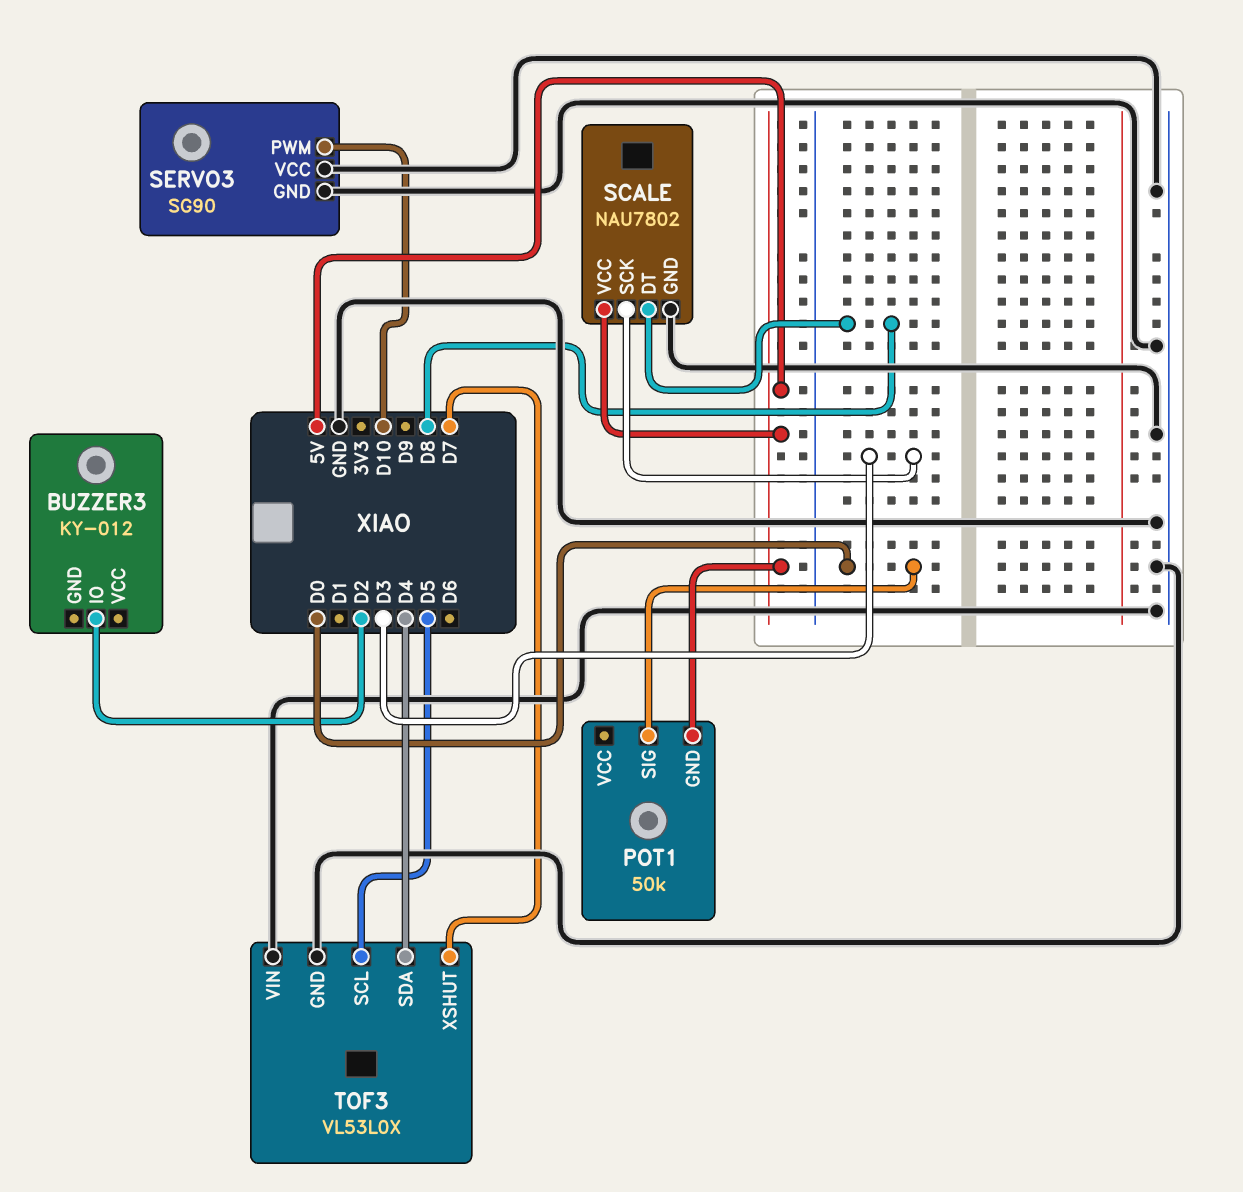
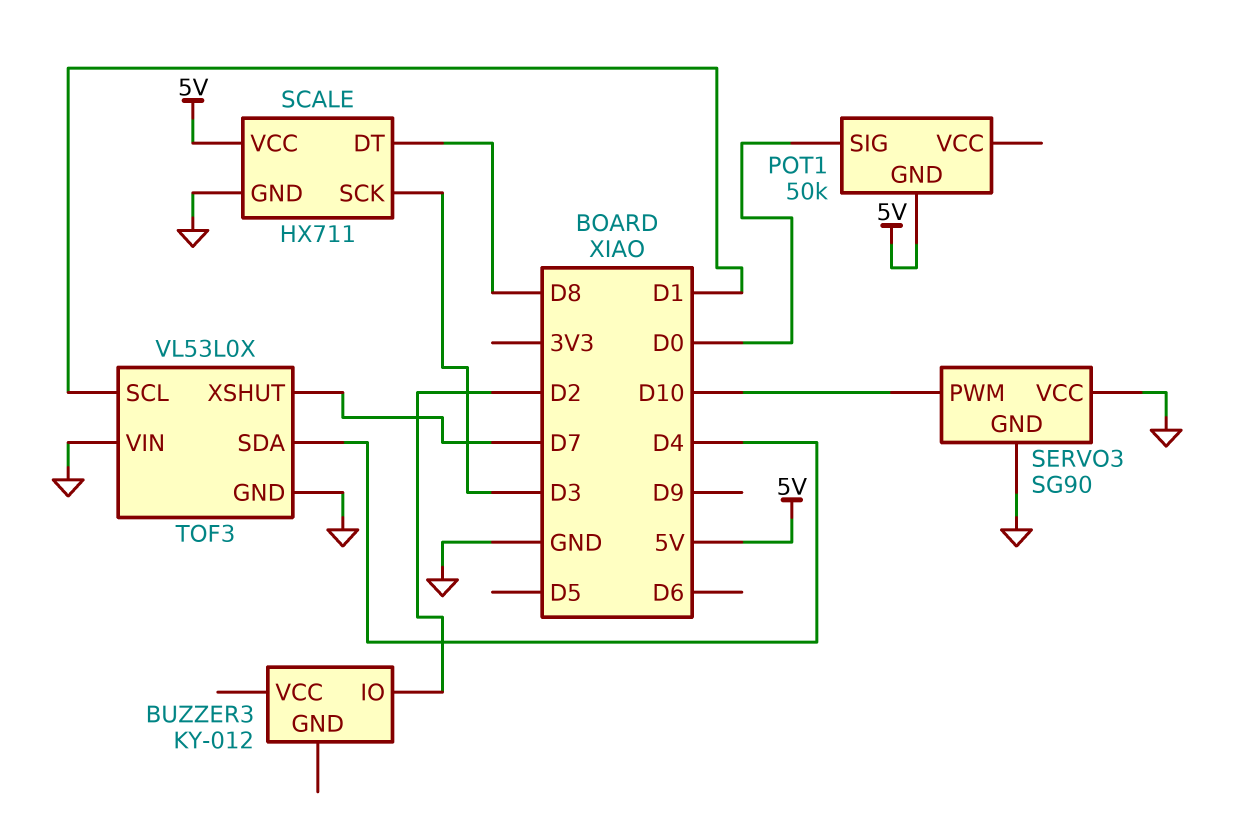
SCALE: NAU7802 -> HX711
TOF3 pin SCL: D5 -> D1

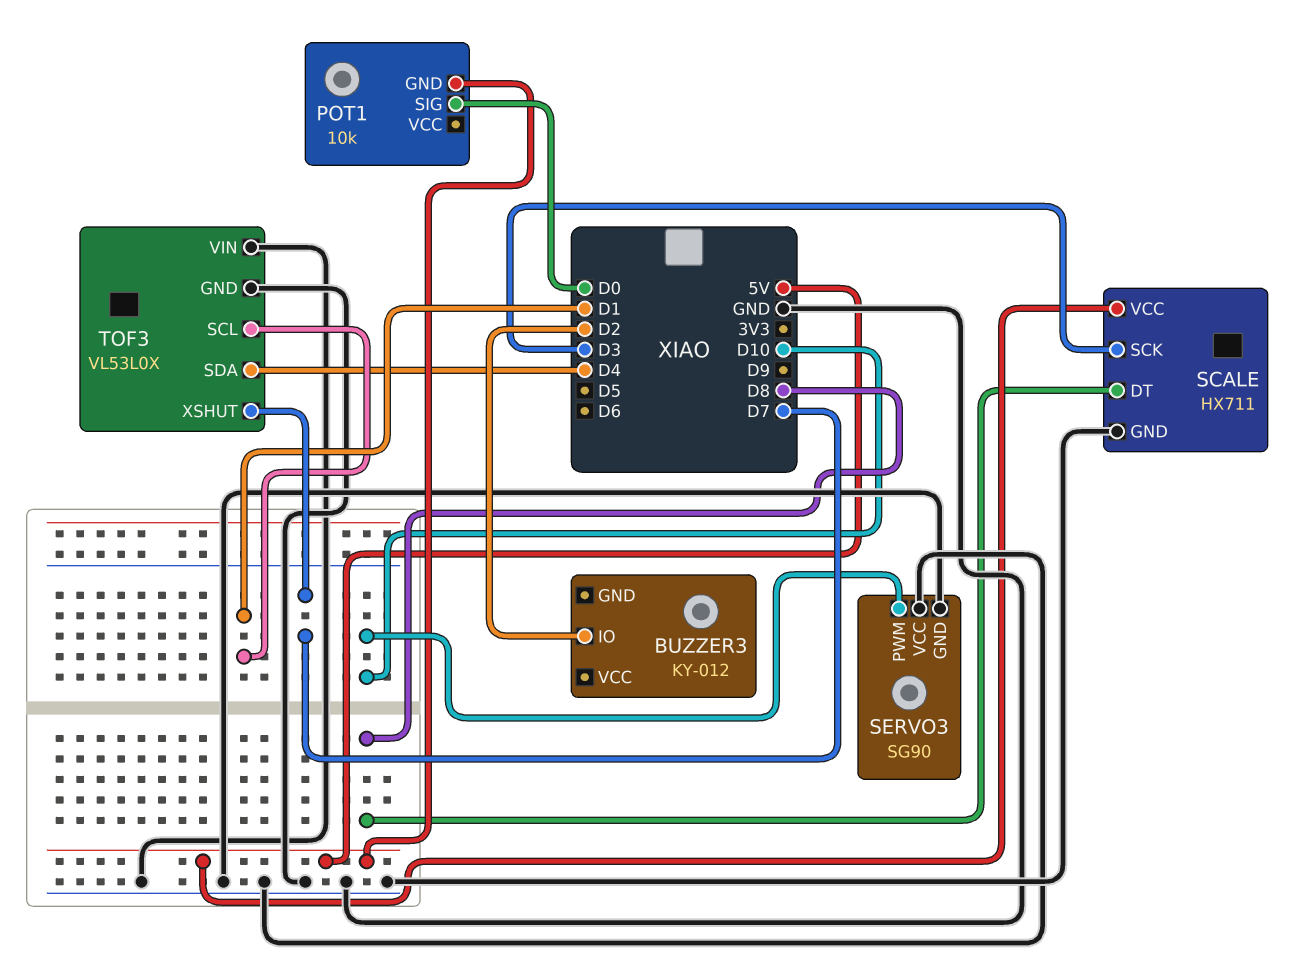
POT1: 50k -> 10k

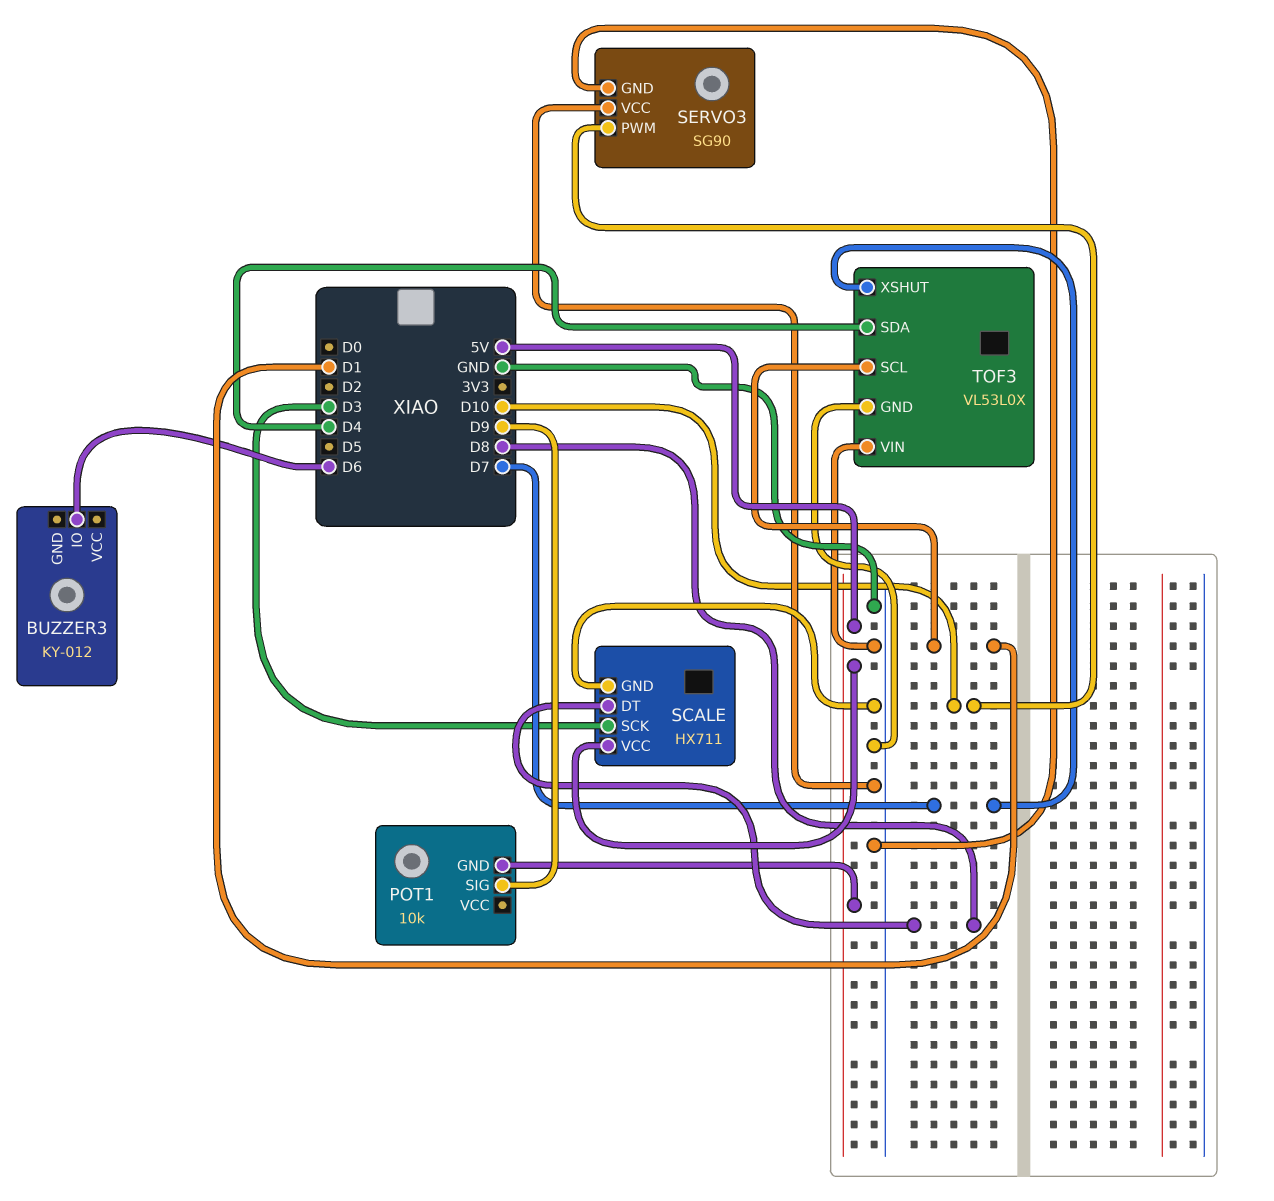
BUZZER3 pin IO: D2 -> D6
POT1 pin SIG: D0 -> D9

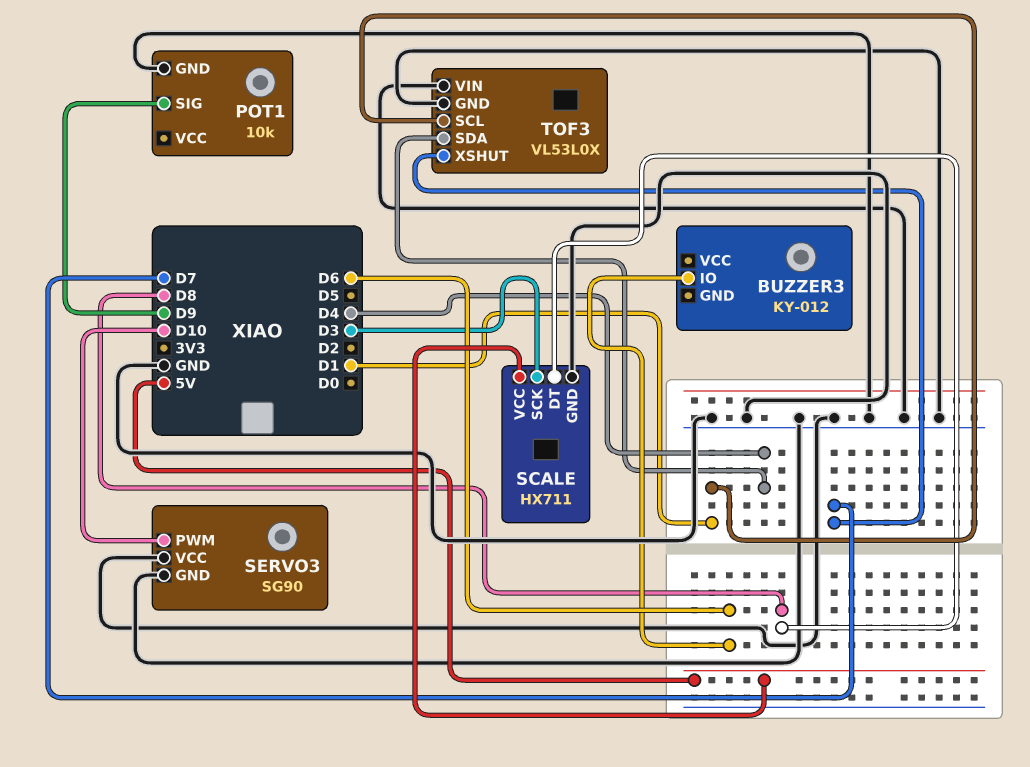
POT1 pin GND: 5V -> GND

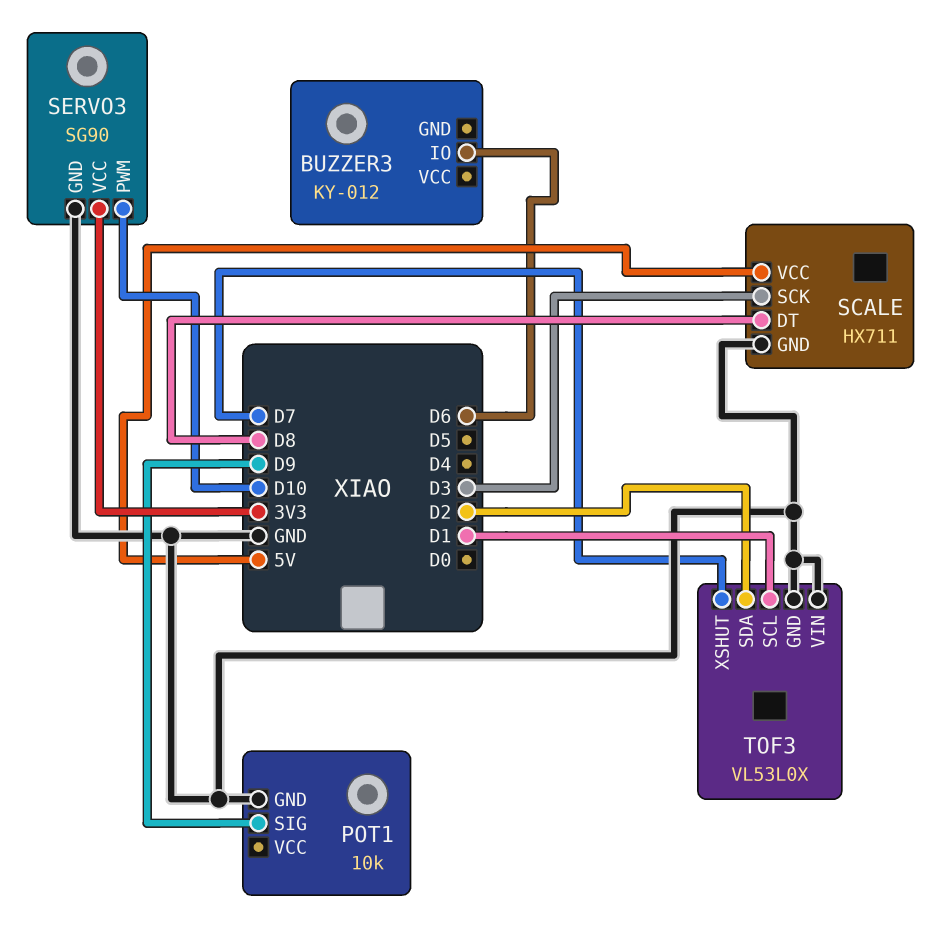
SERVO3 pin VCC: GND -> 3V3
TOF3 pin SDA: D4 -> D2

